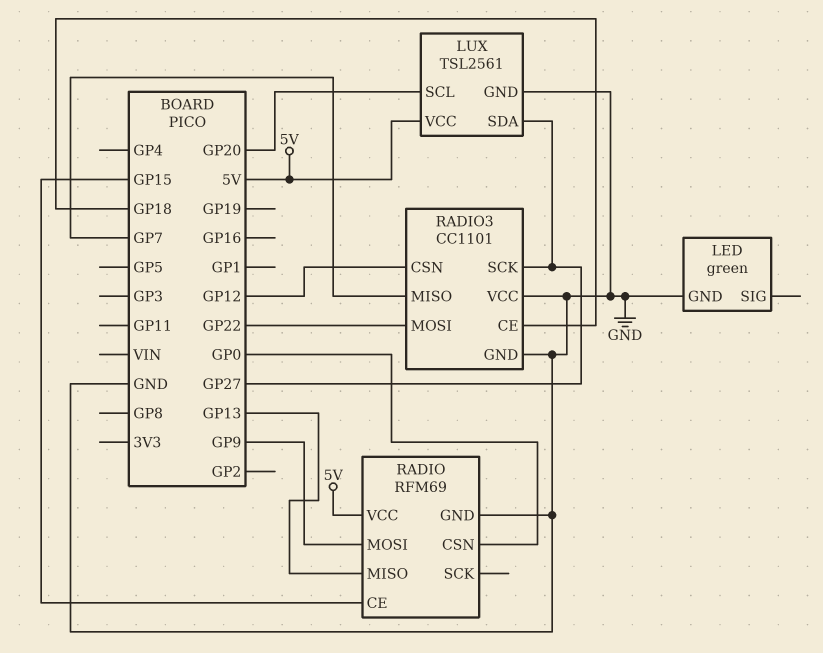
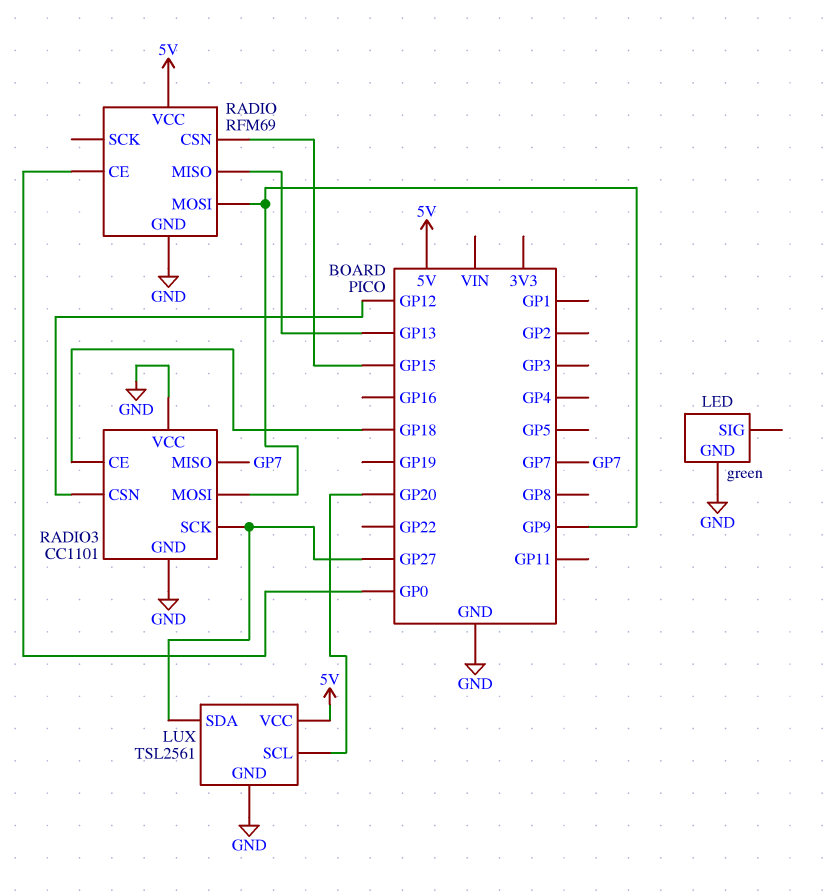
RADIO pin CE: GP15 -> GP0
RADIO pin CSN: GP0 -> GP15
RADIO3 pin MOSI: GP22 -> GP9

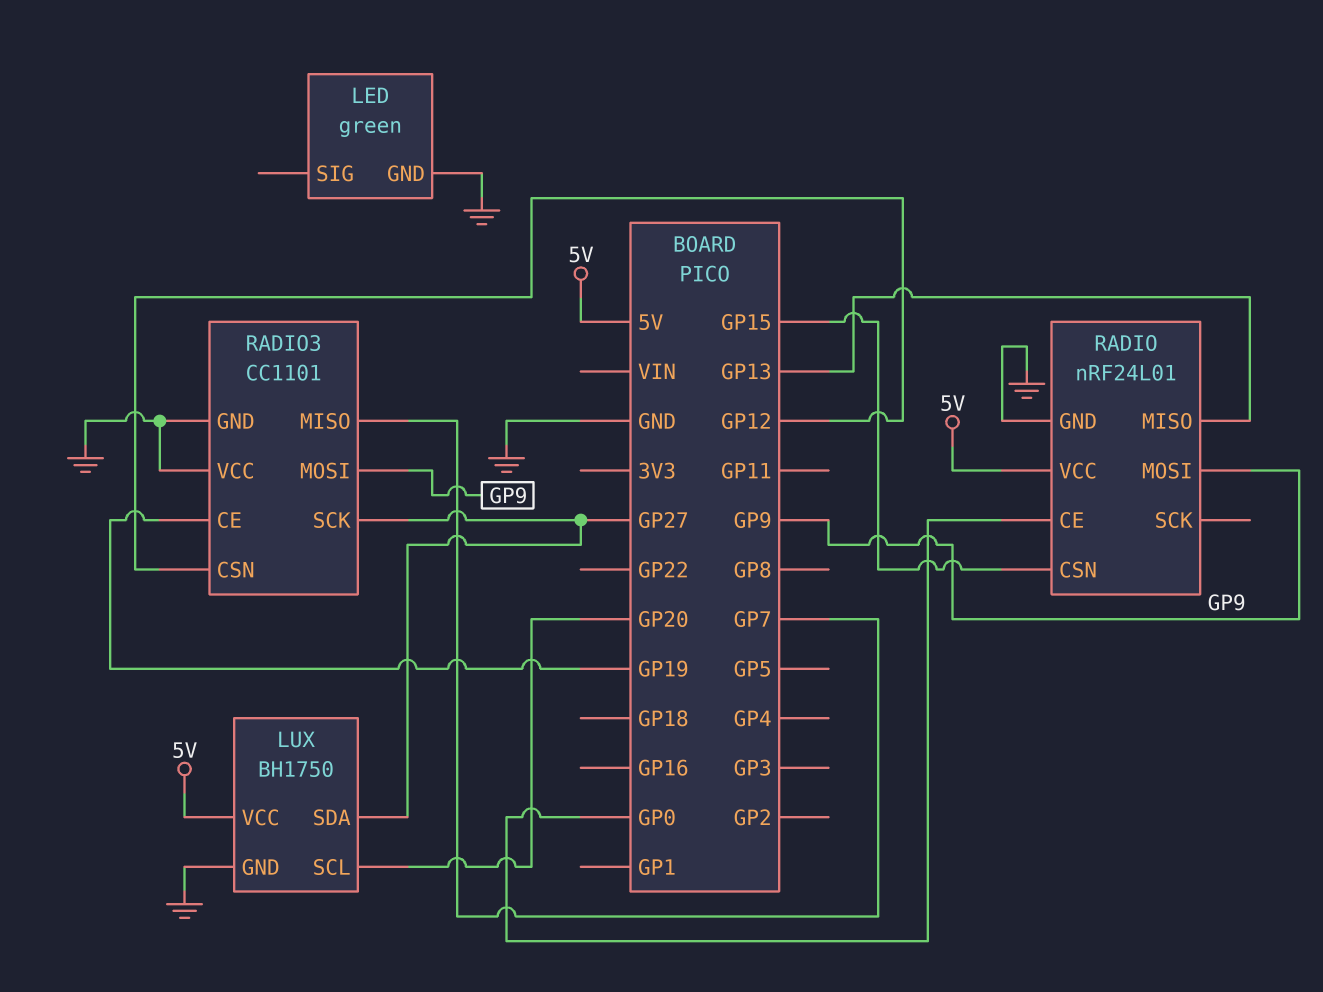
LUX: TSL2561 -> BH1750
RADIO: RFM69 -> nRF24L01
RADIO3 pin CE: GP18 -> GP19

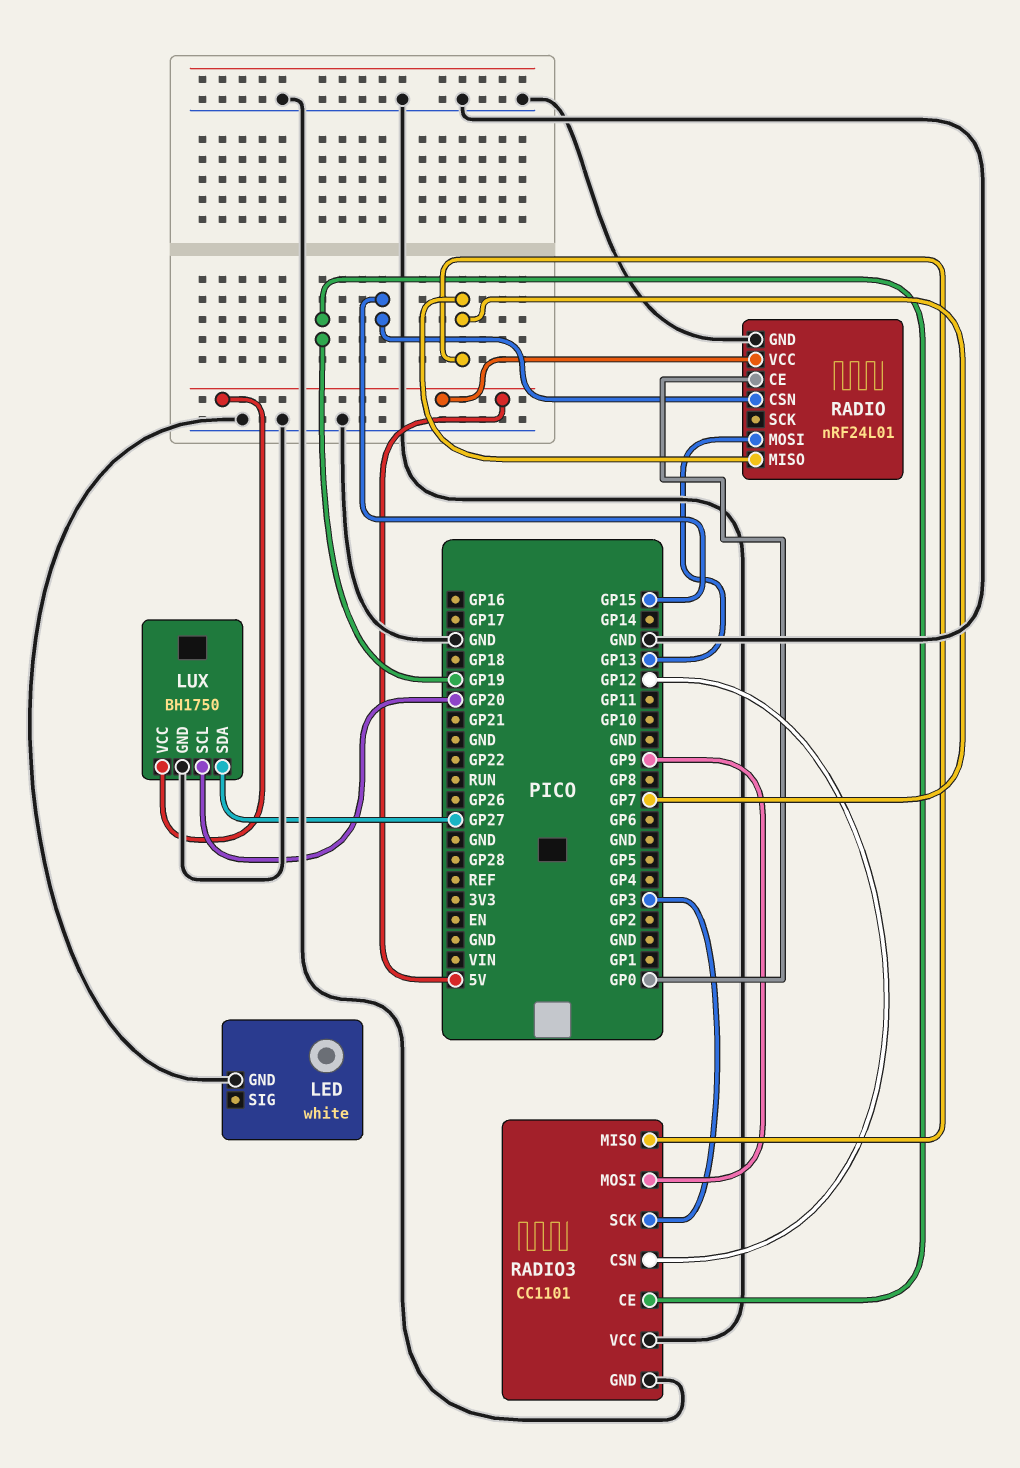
LED: green -> white
RADIO pin MISO: GP13 -> GP7
RADIO pin MOSI: GP9 -> GP13
RADIO3 pin SCK: GP27 -> GP3

